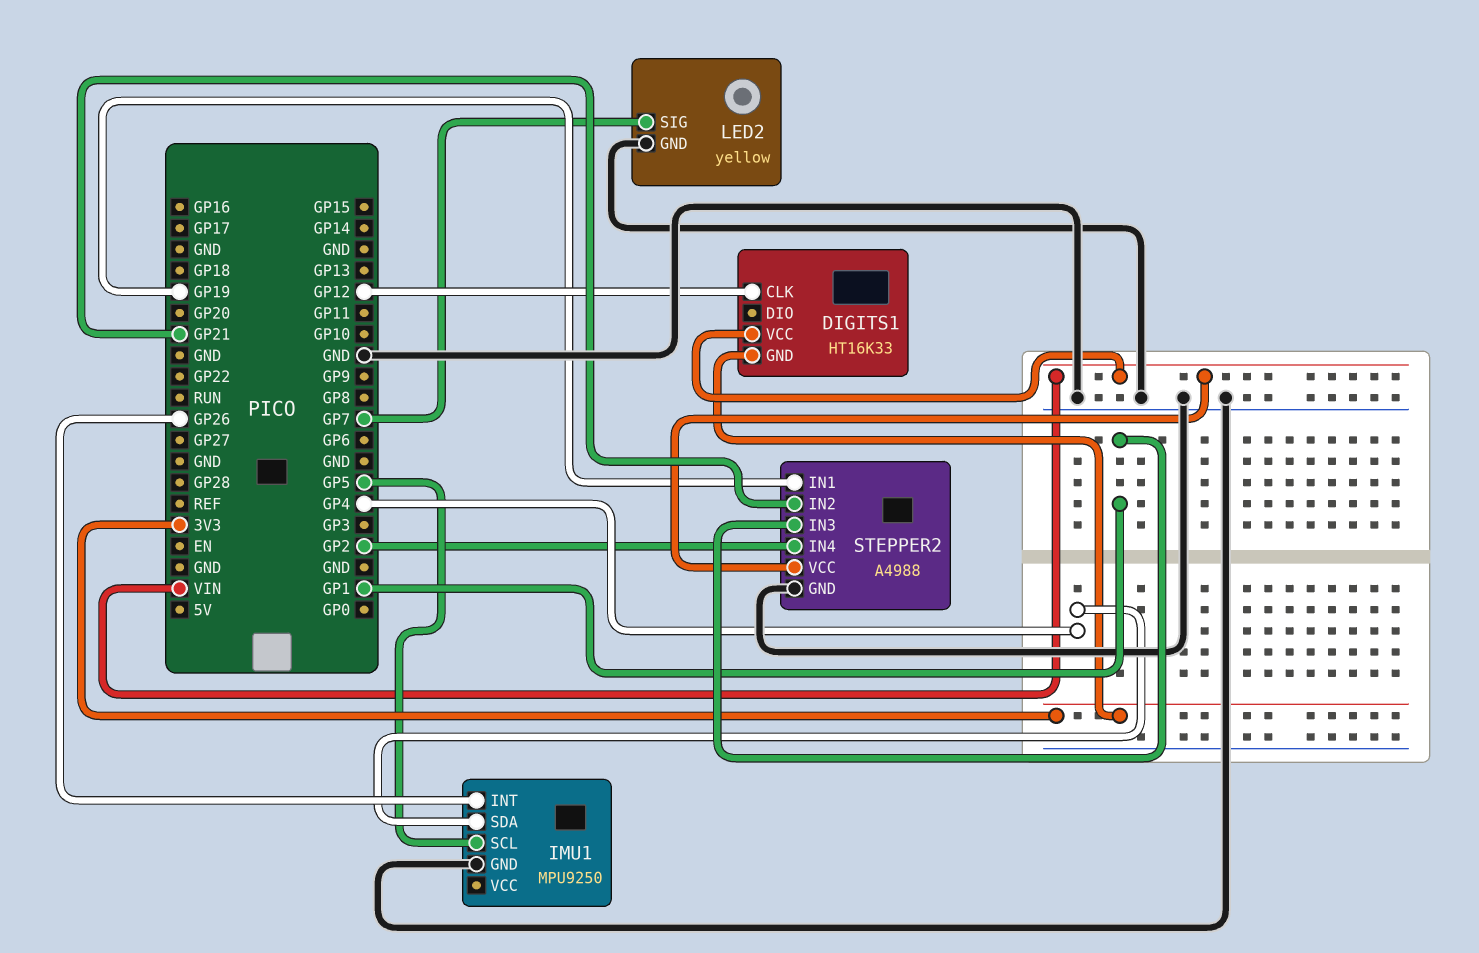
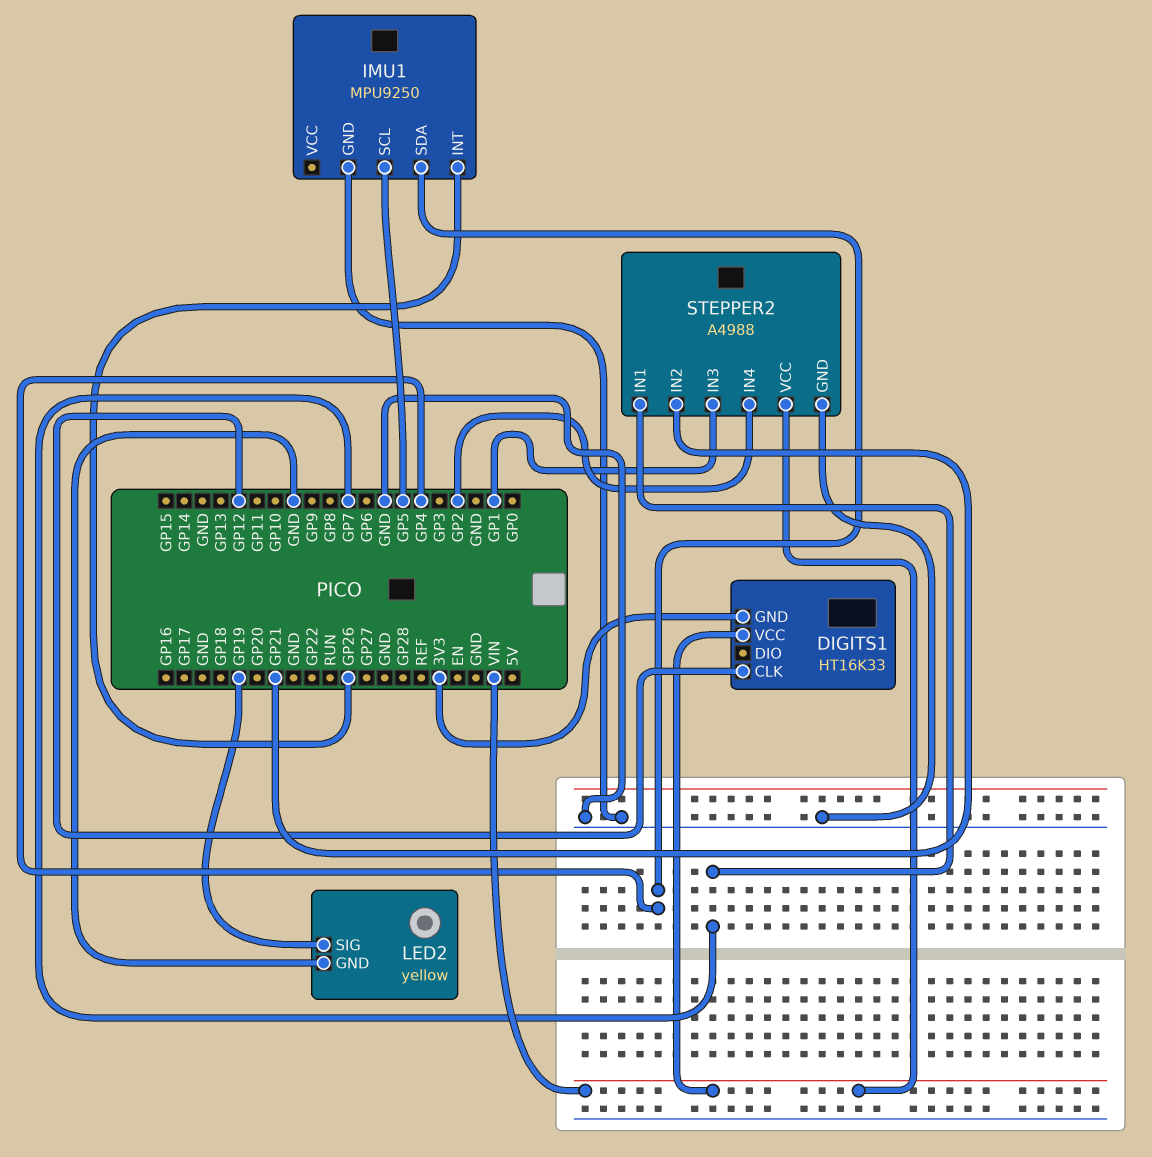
LED2 pin SIG: GP7 -> GP19
STEPPER2 pin IN1: GP19 -> GP7

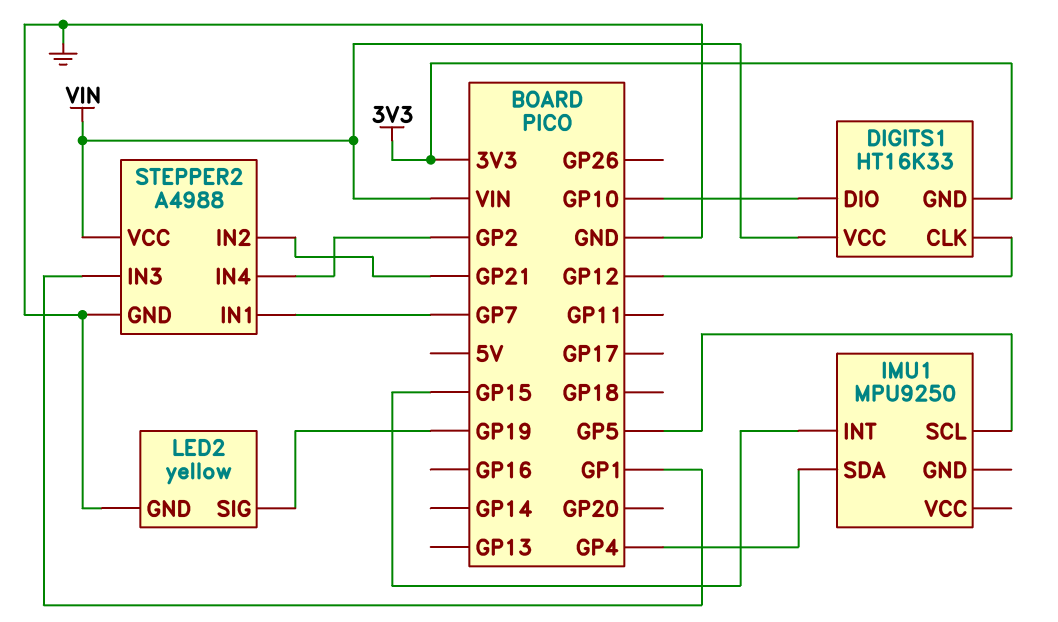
DIGITS1 pin DIO: none -> GP10
IMU1 pin GND: GND -> none
IMU1 pin INT: GP26 -> GP15

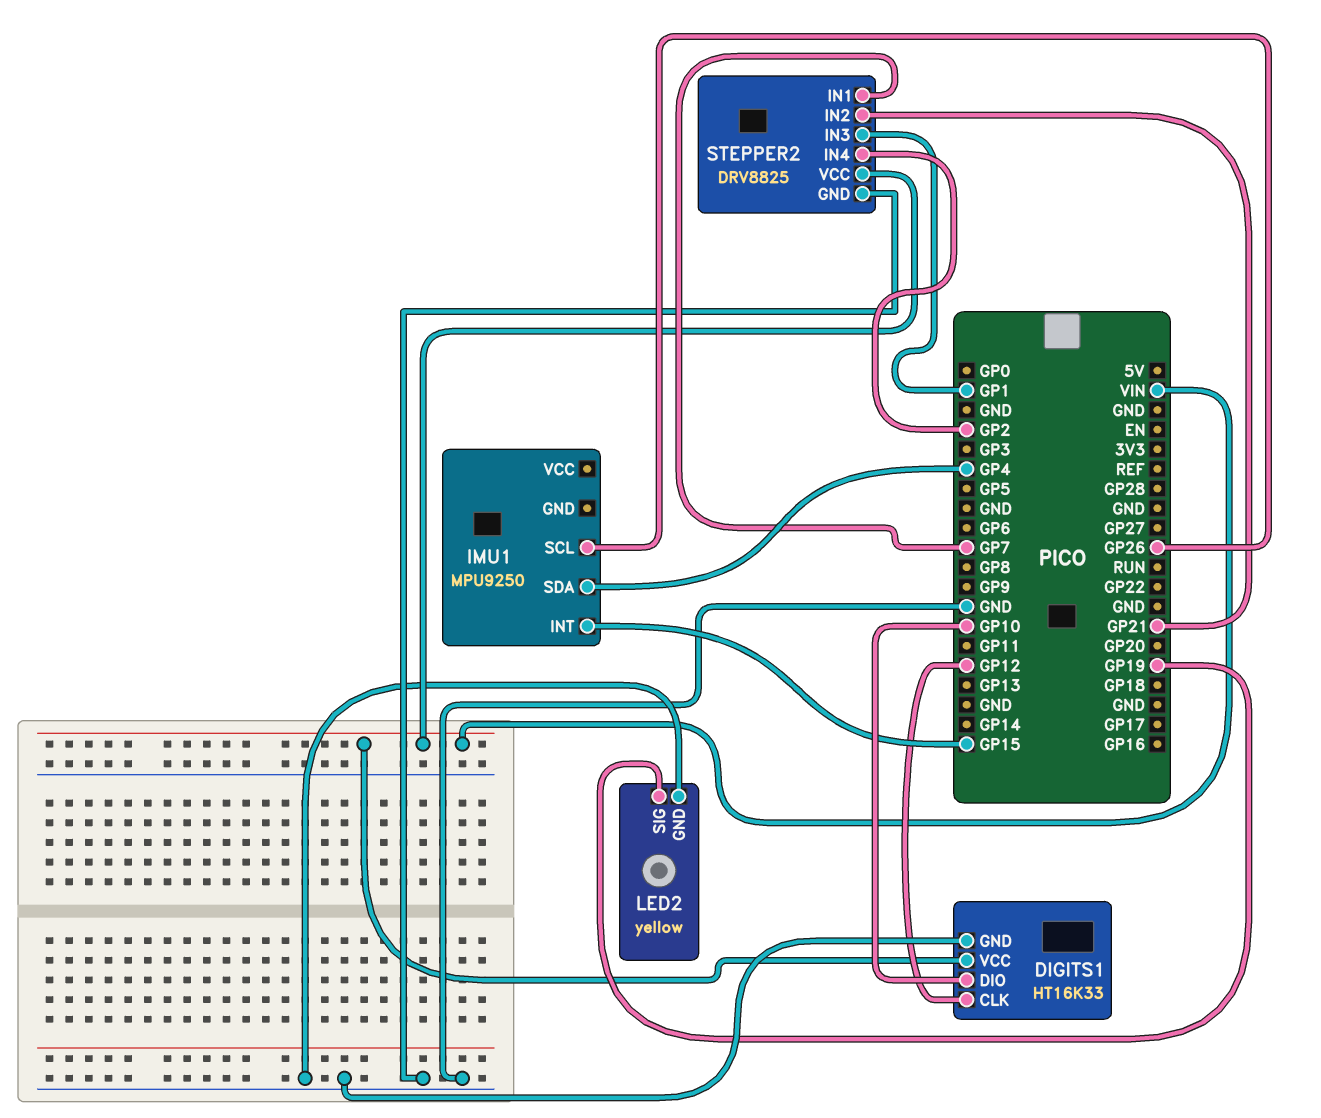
DIGITS1 pin GND: 3V3 -> GND
IMU1 pin SCL: GP5 -> GP26
STEPPER2: A4988 -> DRV8825

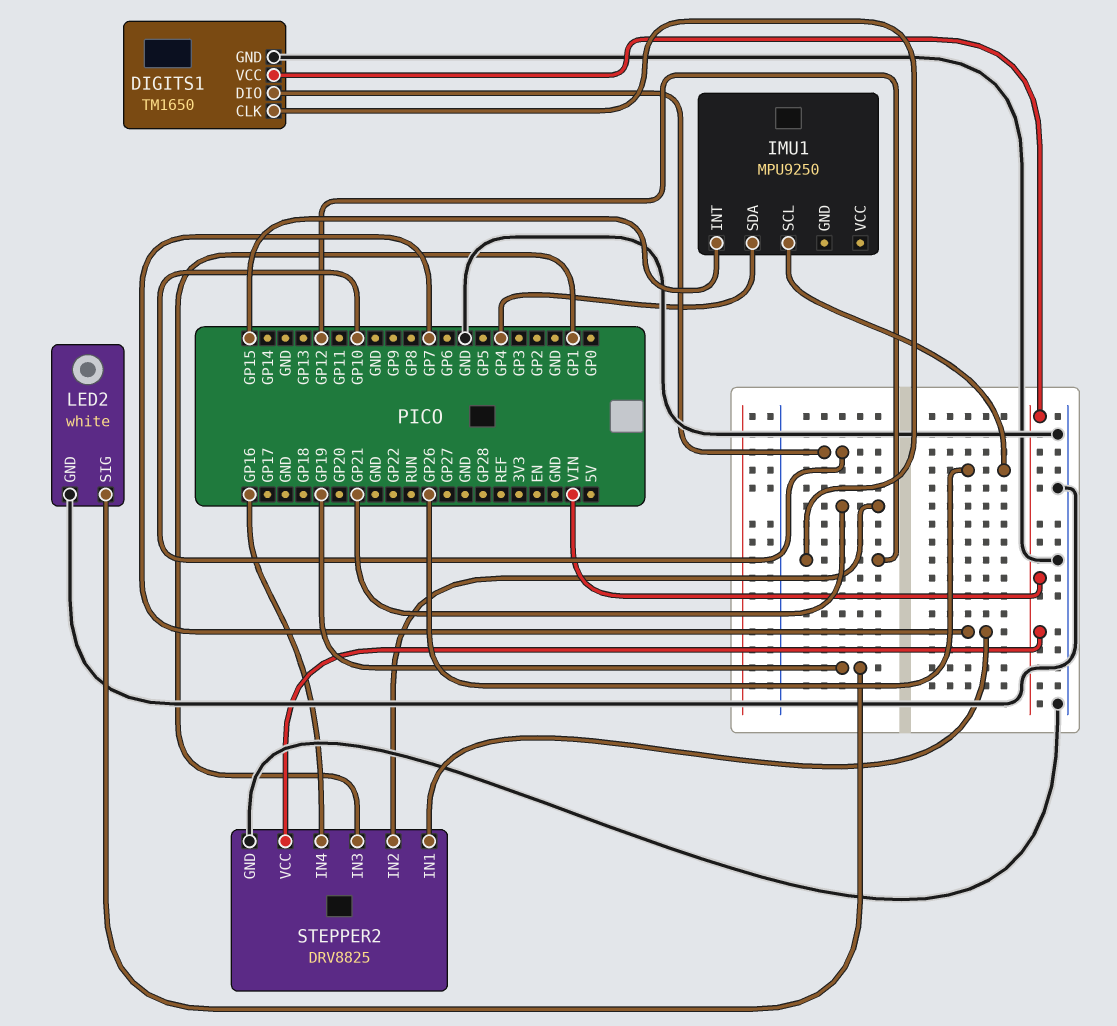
DIGITS1: HT16K33 -> TM1650
LED2: yellow -> white
STEPPER2 pin IN4: GP2 -> GP16

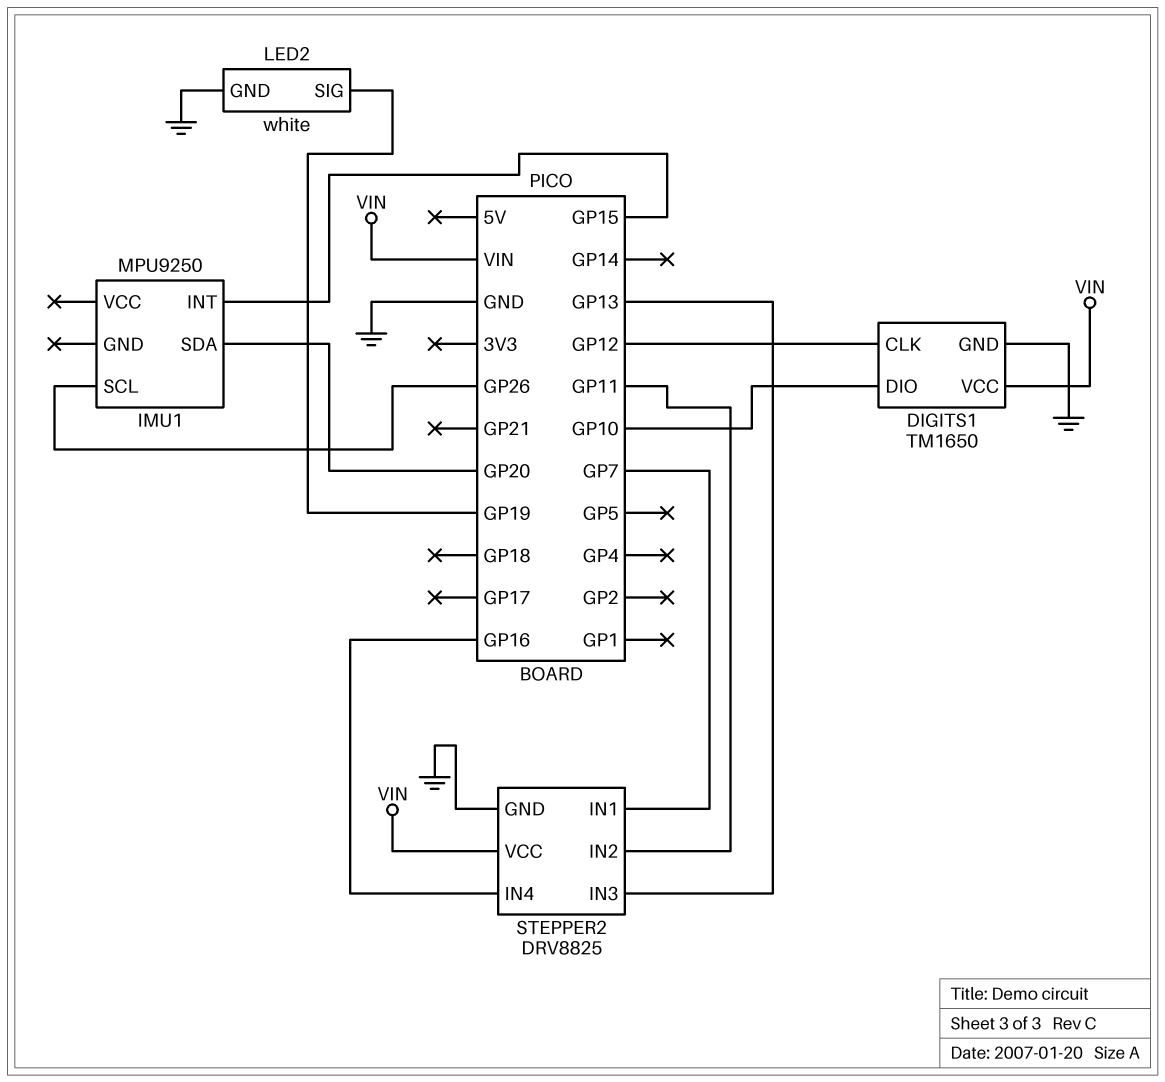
IMU1 pin SDA: GP4 -> GP20
STEPPER2 pin IN2: GP21 -> GP11
STEPPER2 pin IN3: GP1 -> GP13

